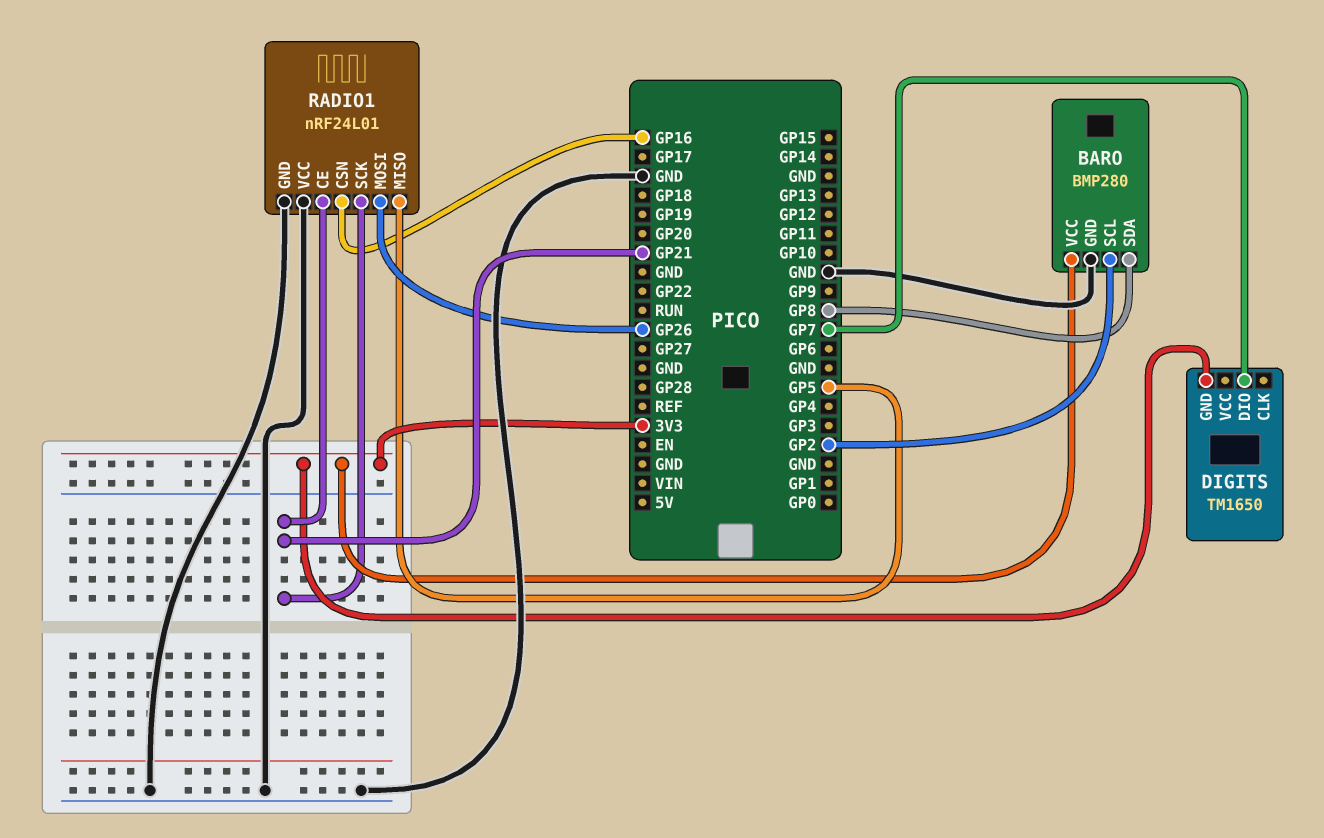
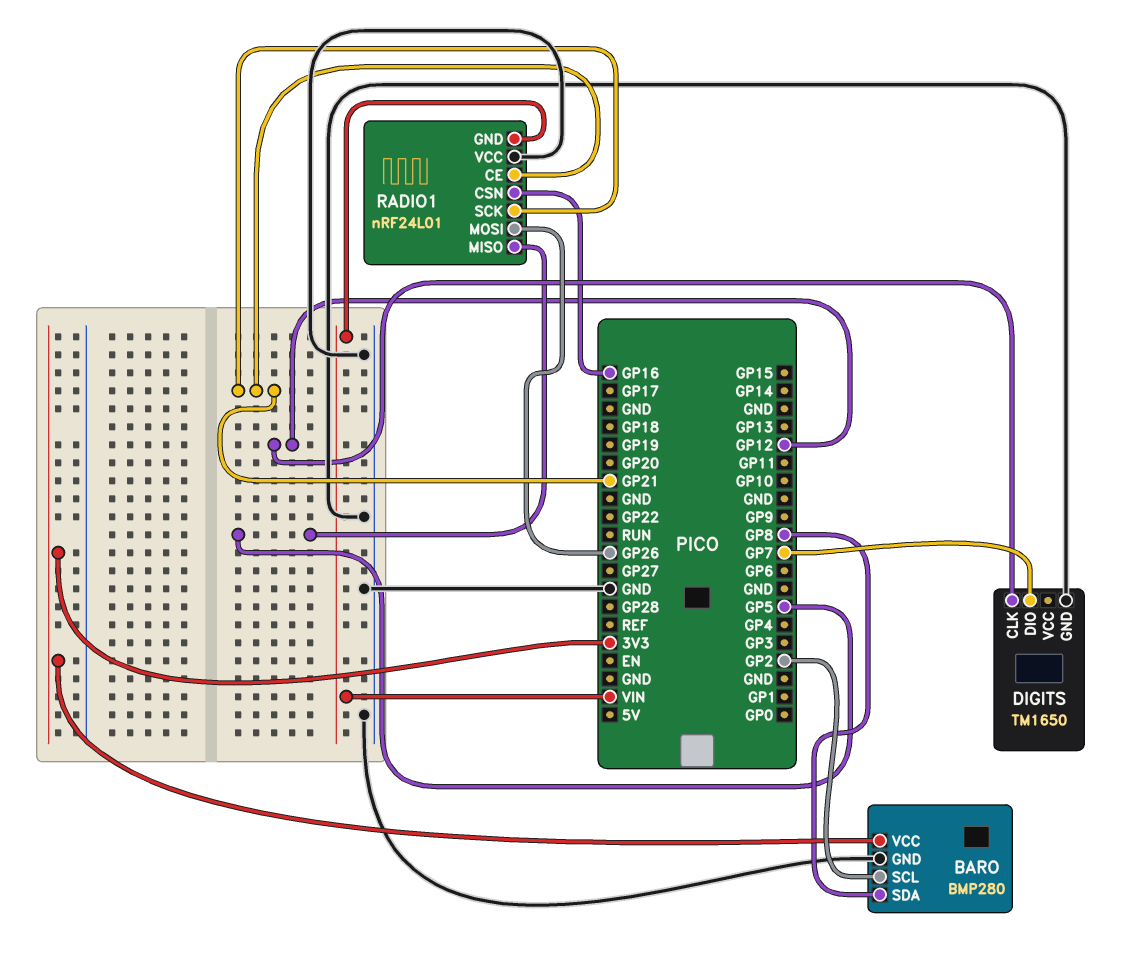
DIGITS pin CLK: none -> GP12
DIGITS pin GND: 3V3 -> GND
RADIO1 pin GND: GND -> VIN

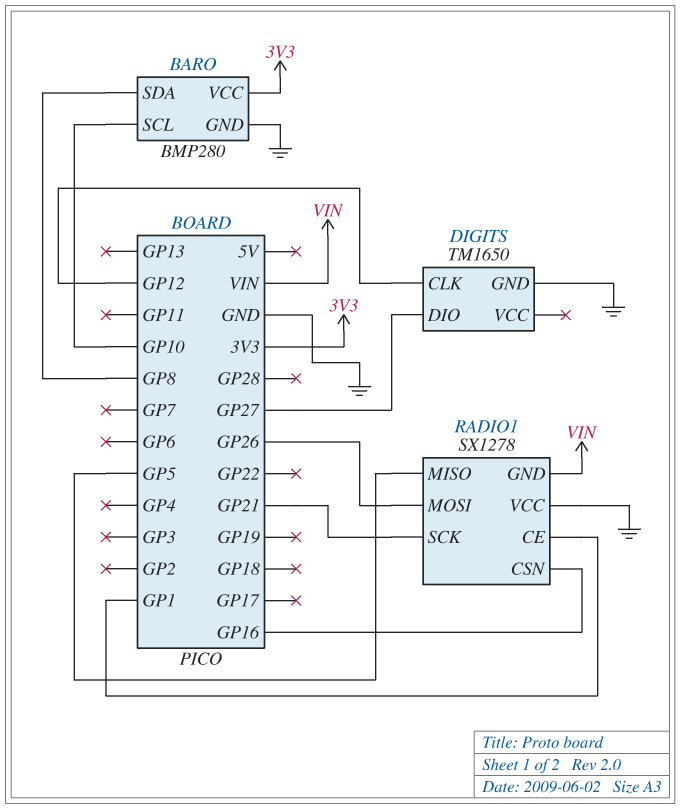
BARO pin SCL: GP2 -> GP10
DIGITS pin DIO: GP7 -> GP27
RADIO1: nRF24L01 -> SX1278
RADIO1 pin CE: GP21 -> GP1

